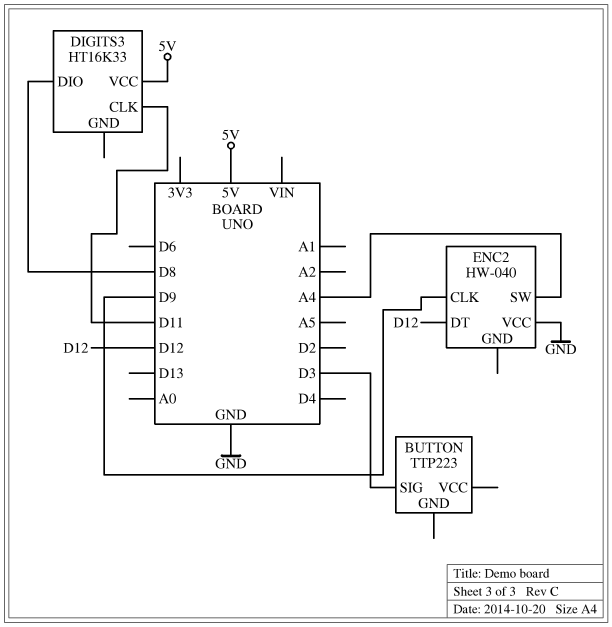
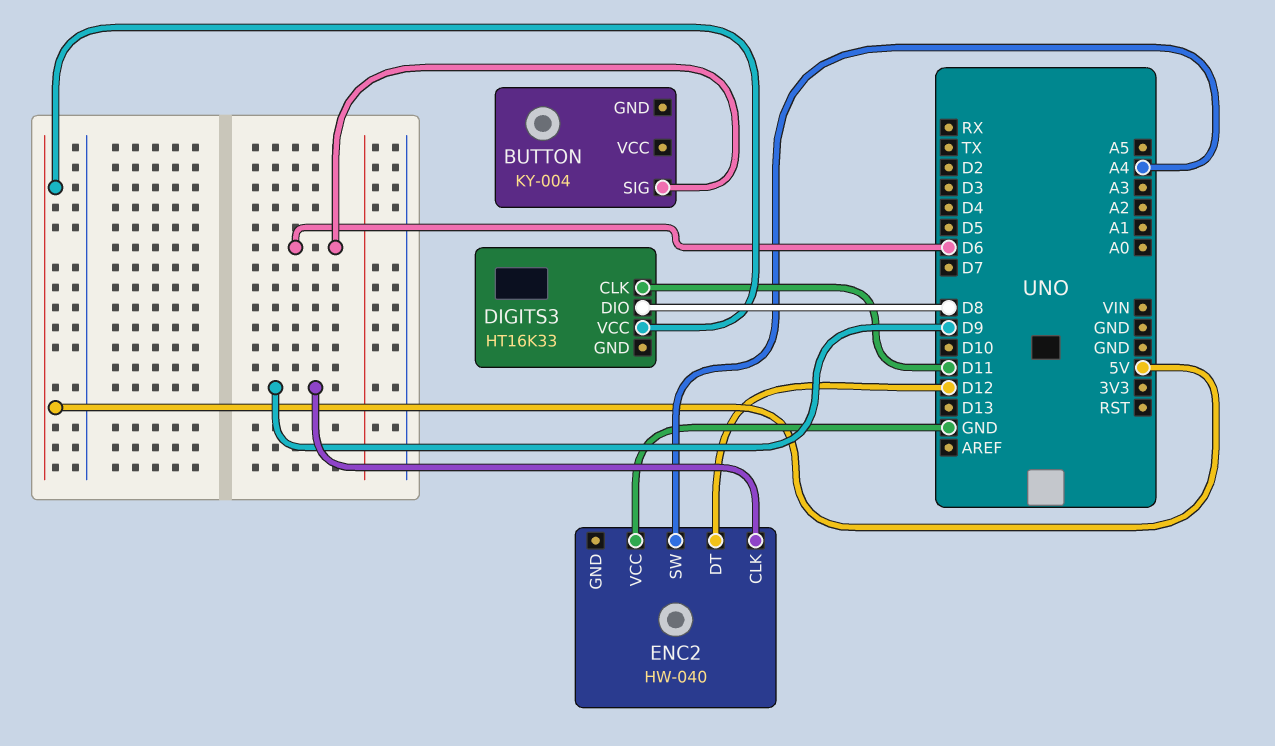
BUTTON: TTP223 -> KY-004
BUTTON pin SIG: D3 -> D6

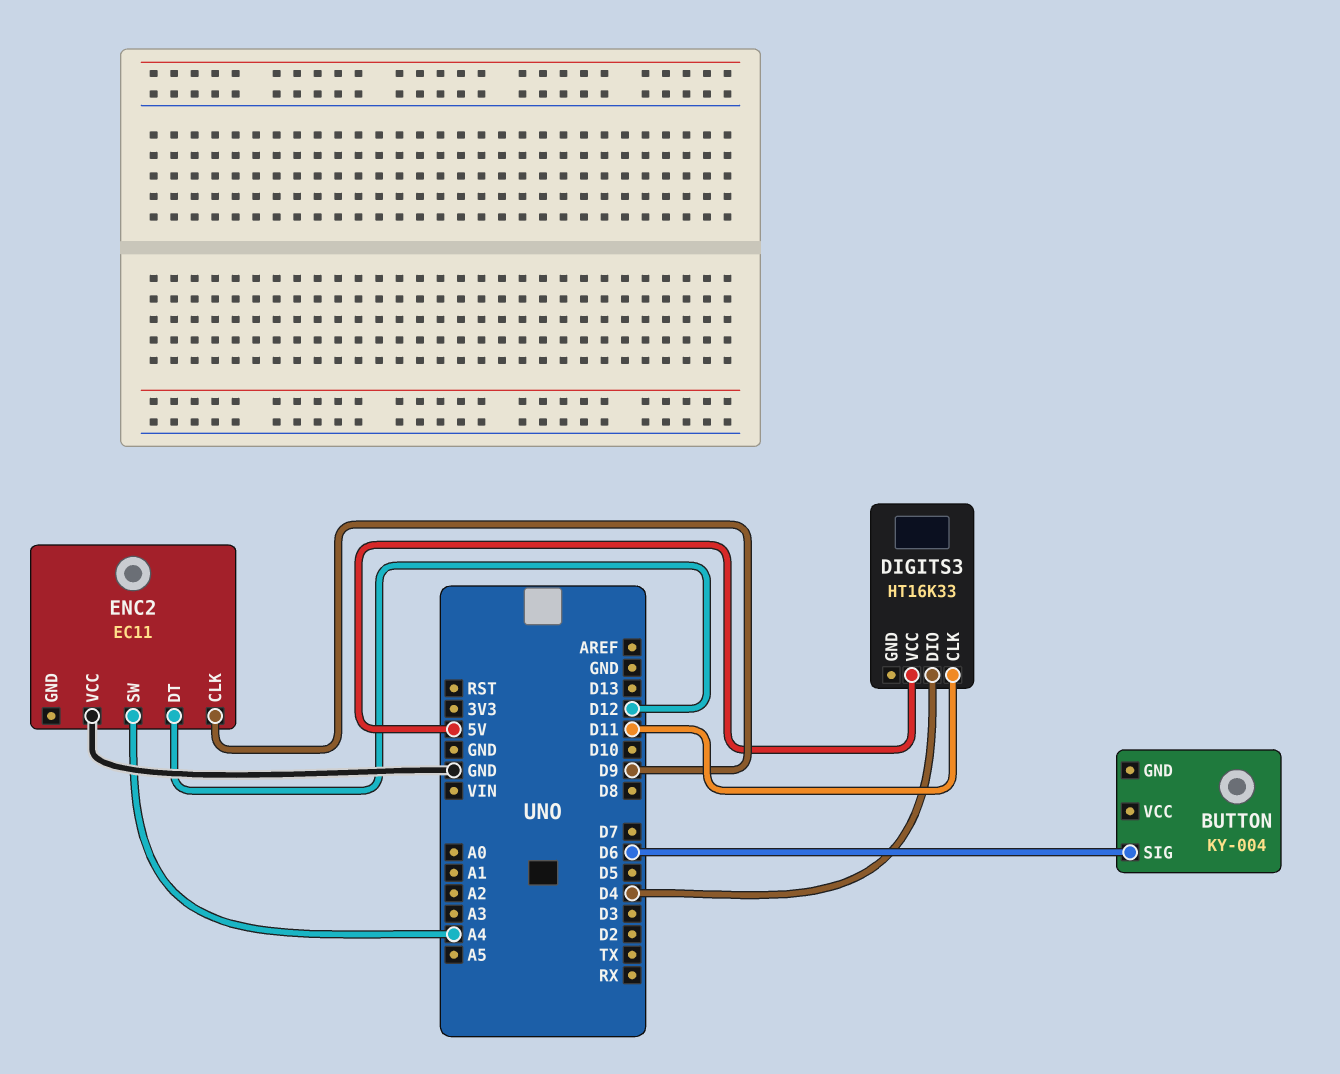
DIGITS3 pin DIO: D8 -> D4
ENC2: HW-040 -> EC11

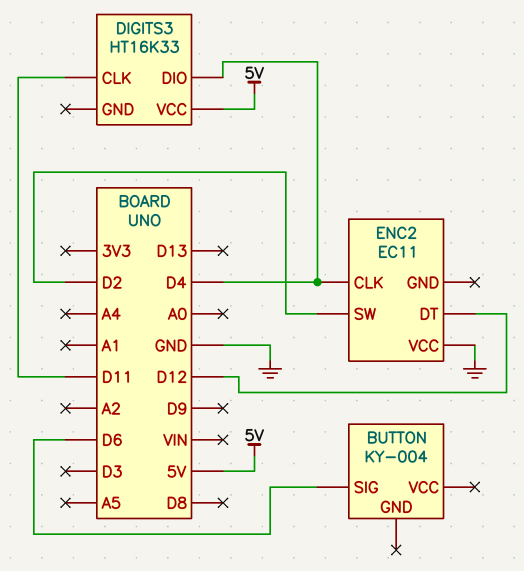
ENC2 pin CLK: D9 -> D4
ENC2 pin SW: A4 -> D2

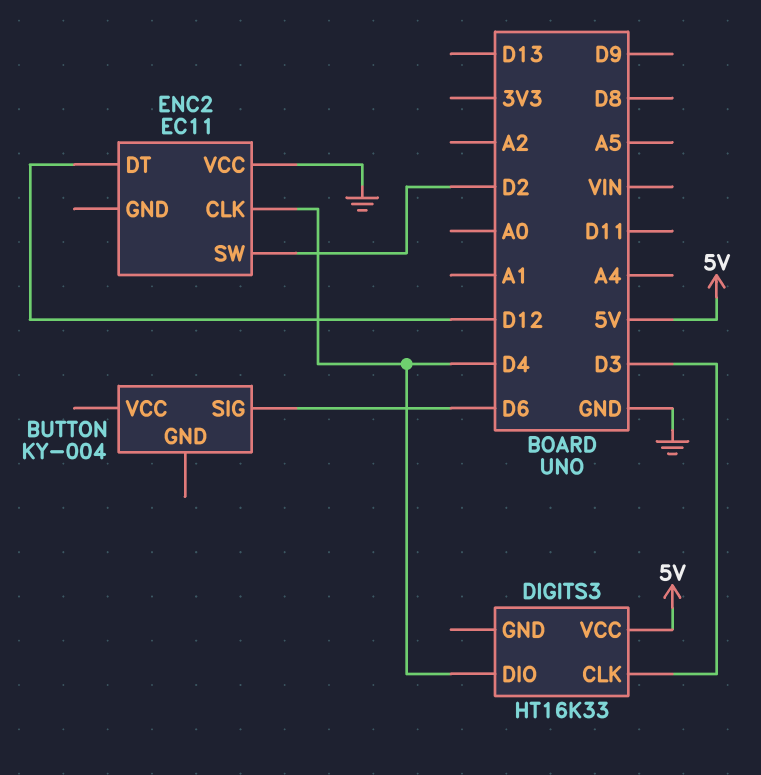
DIGITS3 pin CLK: D11 -> D3

